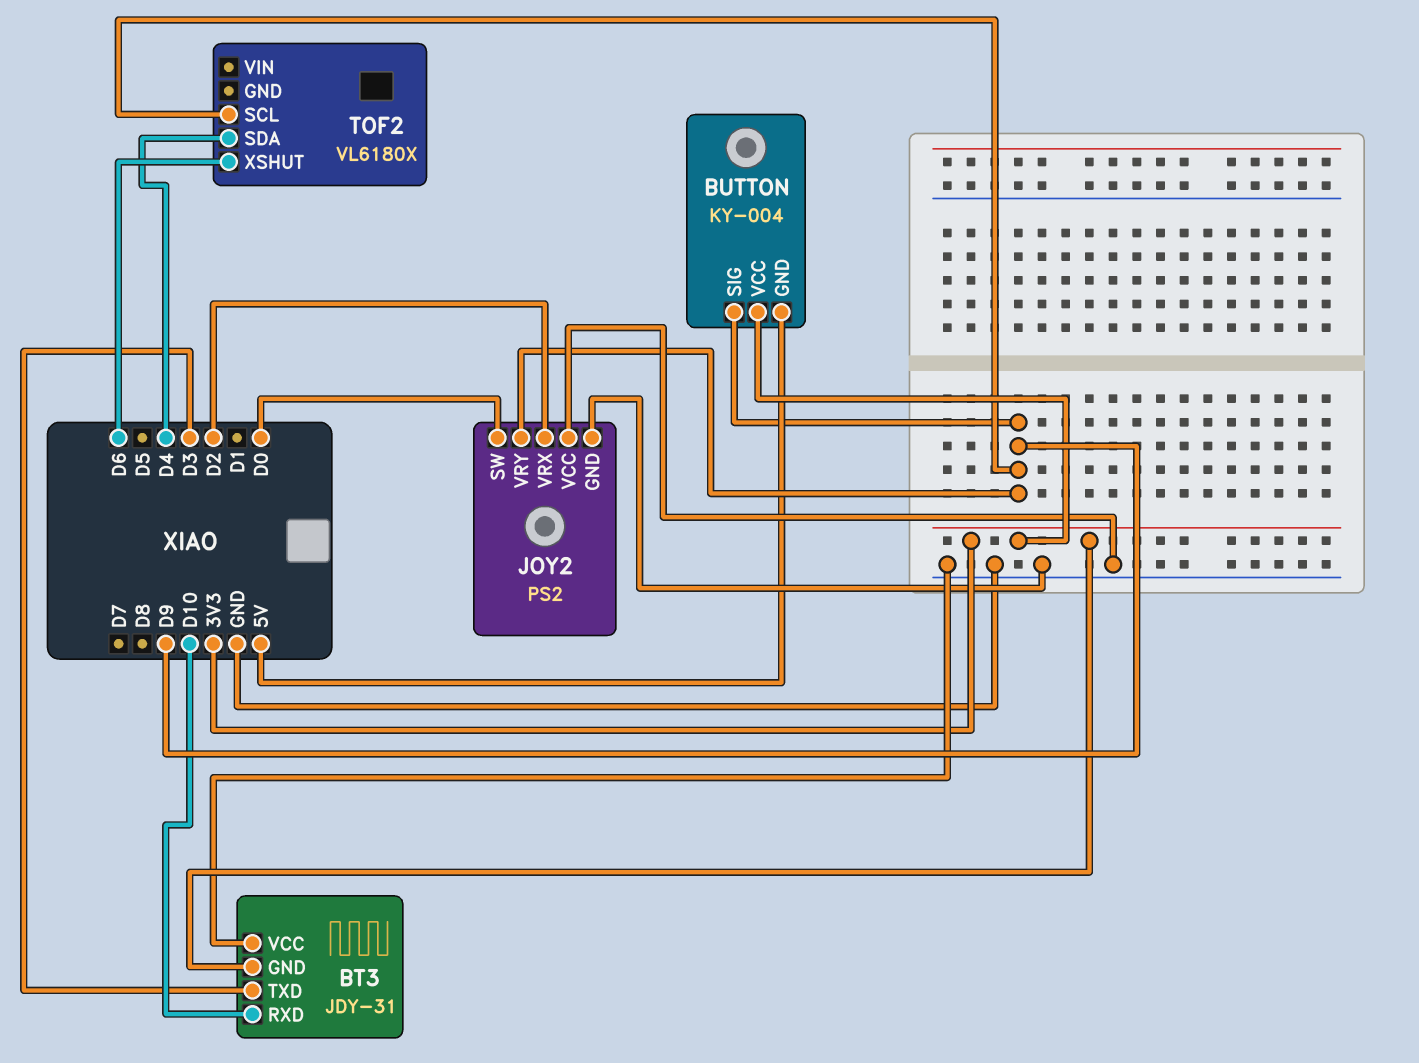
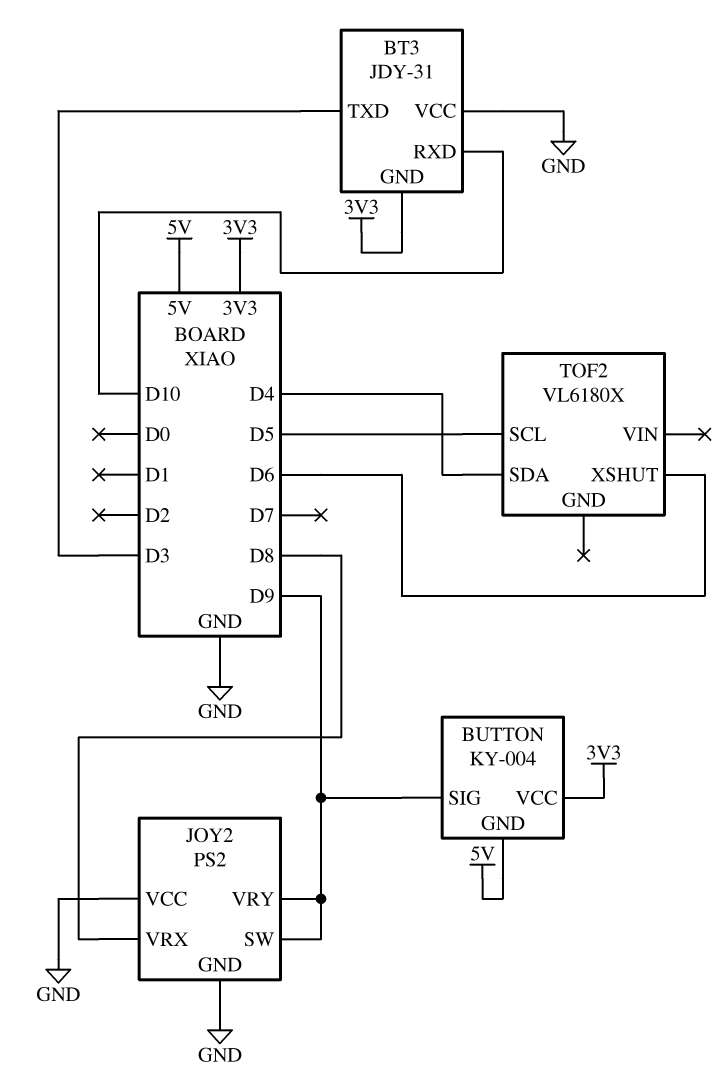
JOY2 pin SW: D0 -> D9
JOY2 pin VRX: D2 -> D8
TOF2 pin SCL: D9 -> D5

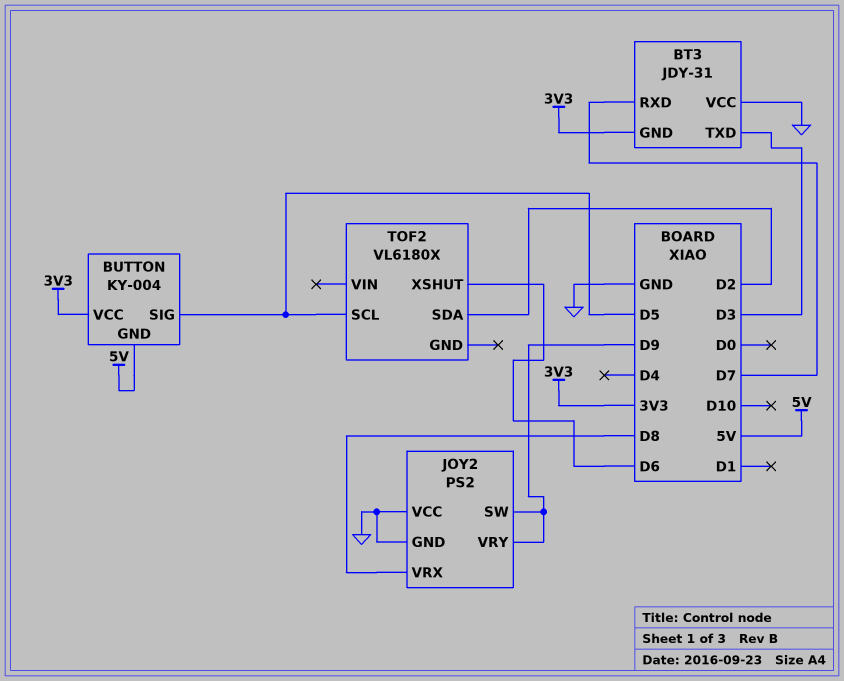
BT3 pin RXD: D10 -> D7
BUTTON pin SIG: D9 -> D5
TOF2 pin SDA: D4 -> D2

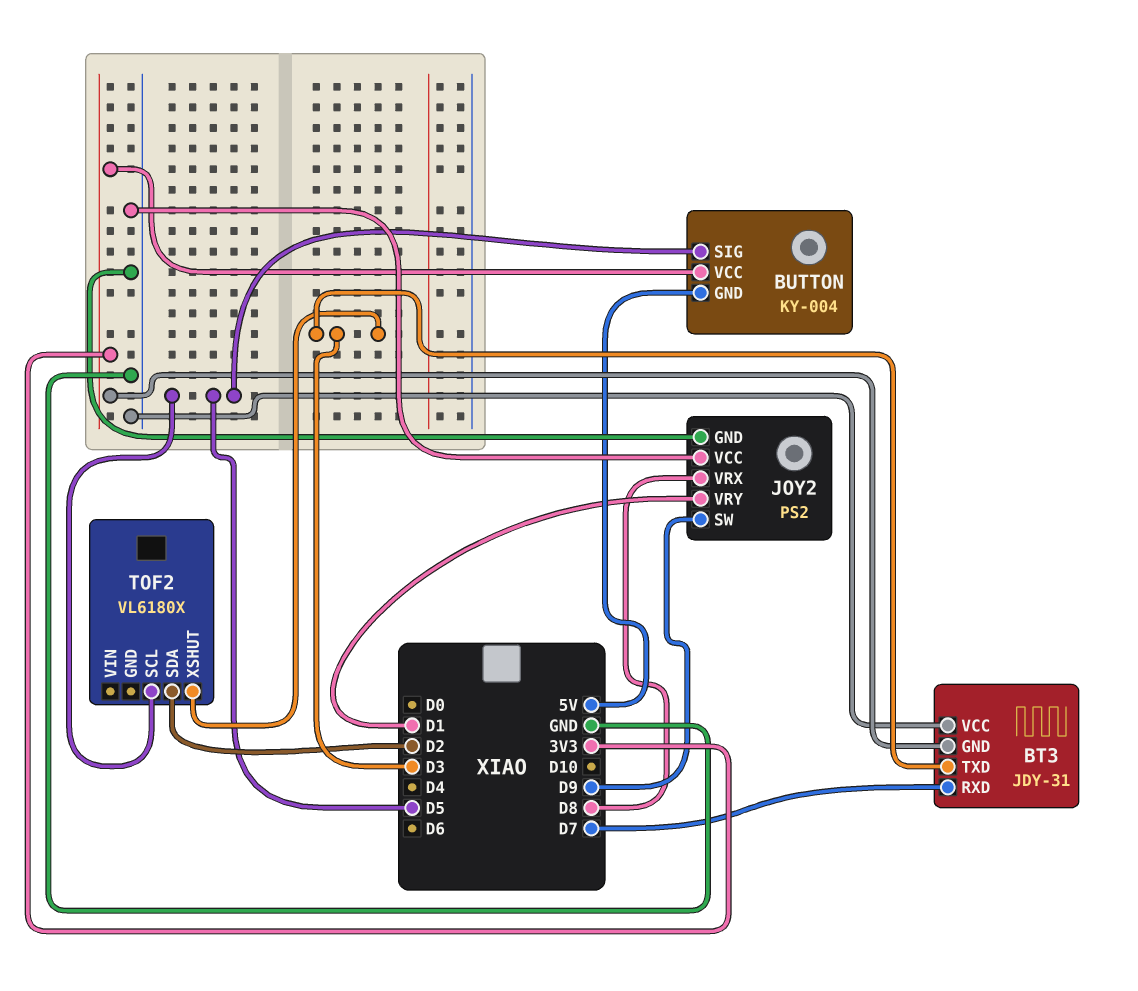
JOY2 pin VRY: D9 -> D1
TOF2 pin XSHUT: D6 -> D3

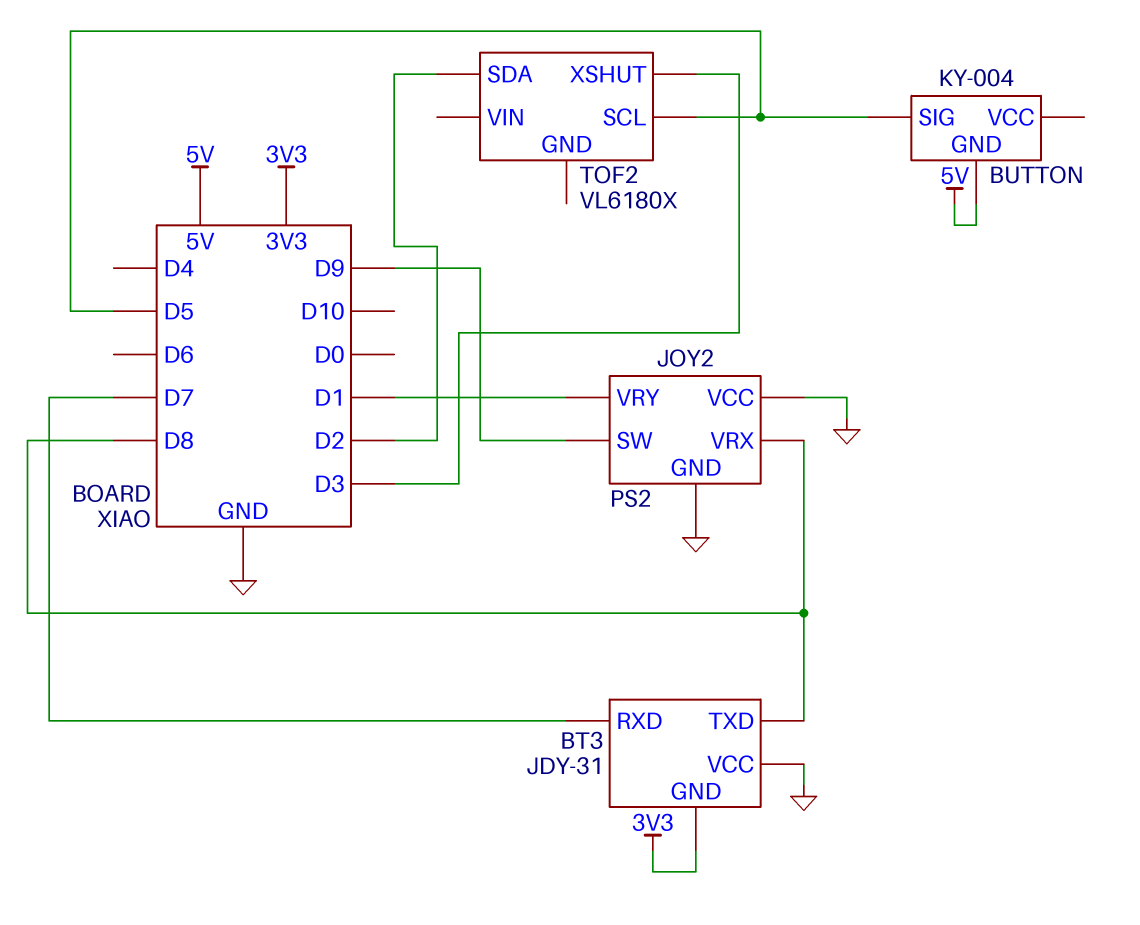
BT3 pin TXD: D3 -> D8
BUTTON pin VCC: 3V3 -> none

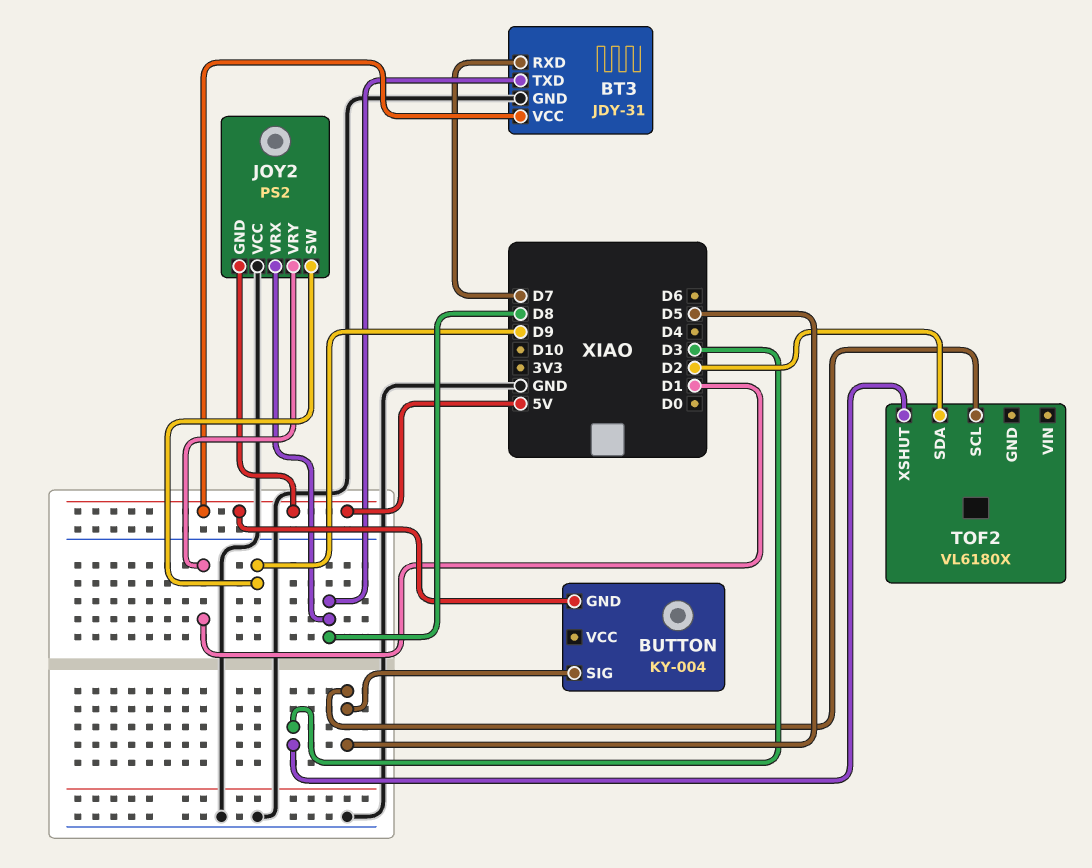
BT3 pin GND: 3V3 -> GND
BT3 pin VCC: GND -> 5V
JOY2 pin GND: GND -> 5V

